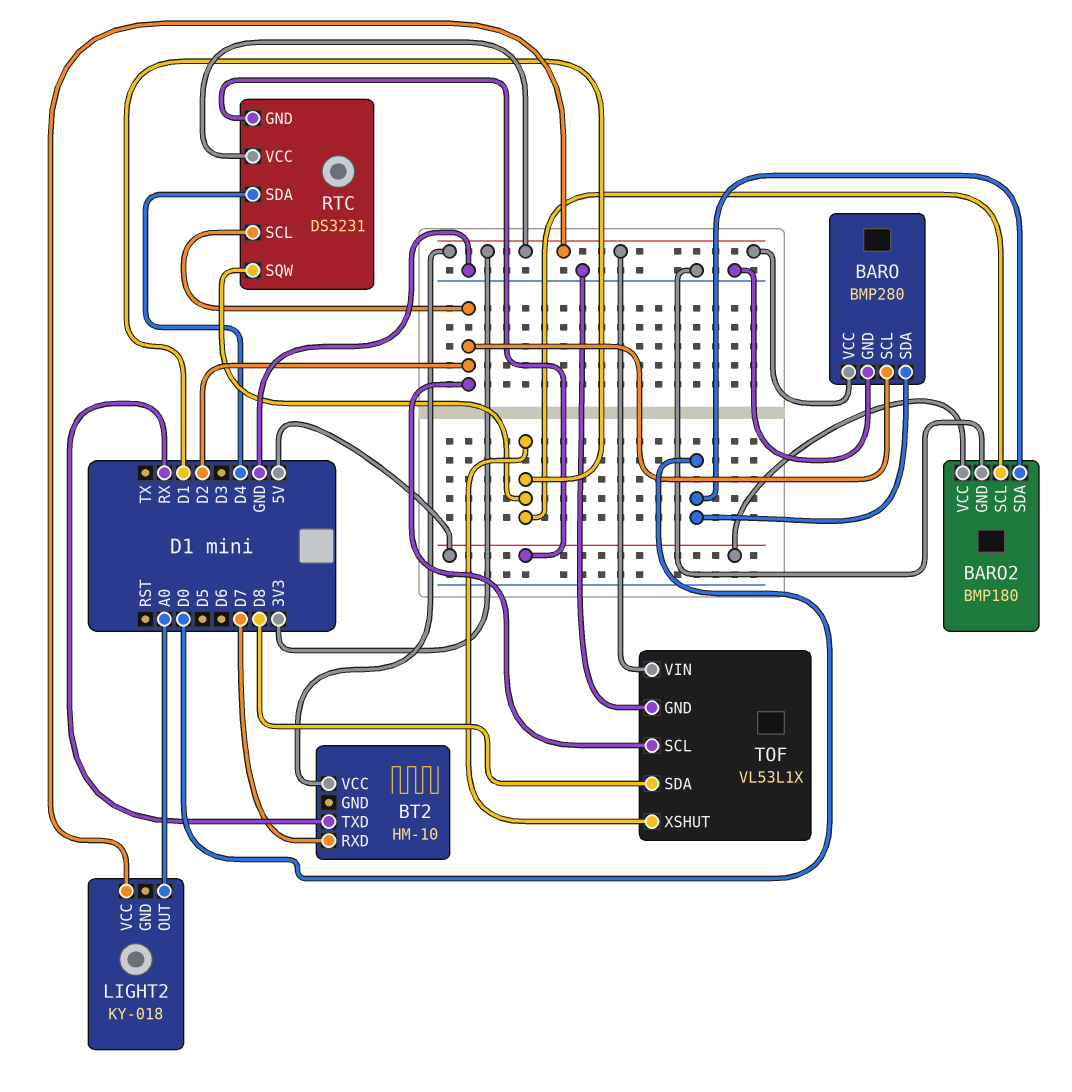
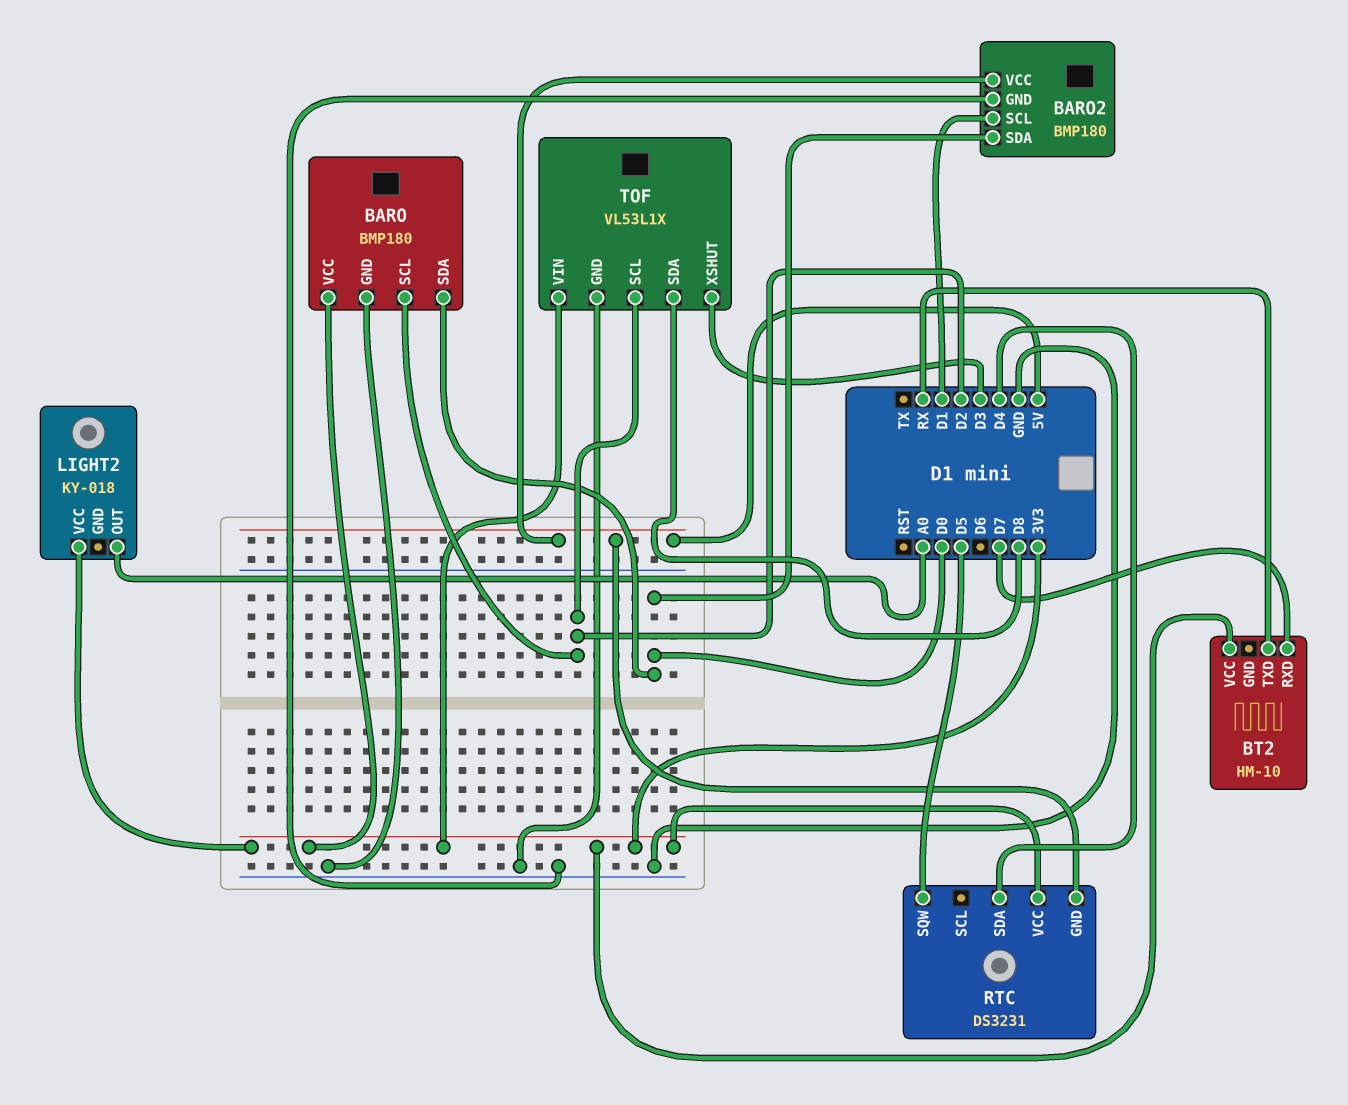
BARO: BMP280 -> BMP180
RTC pin SCL: D2 -> none
RTC pin SQW: D1 -> D5
TOF pin XSHUT: D1 -> D3

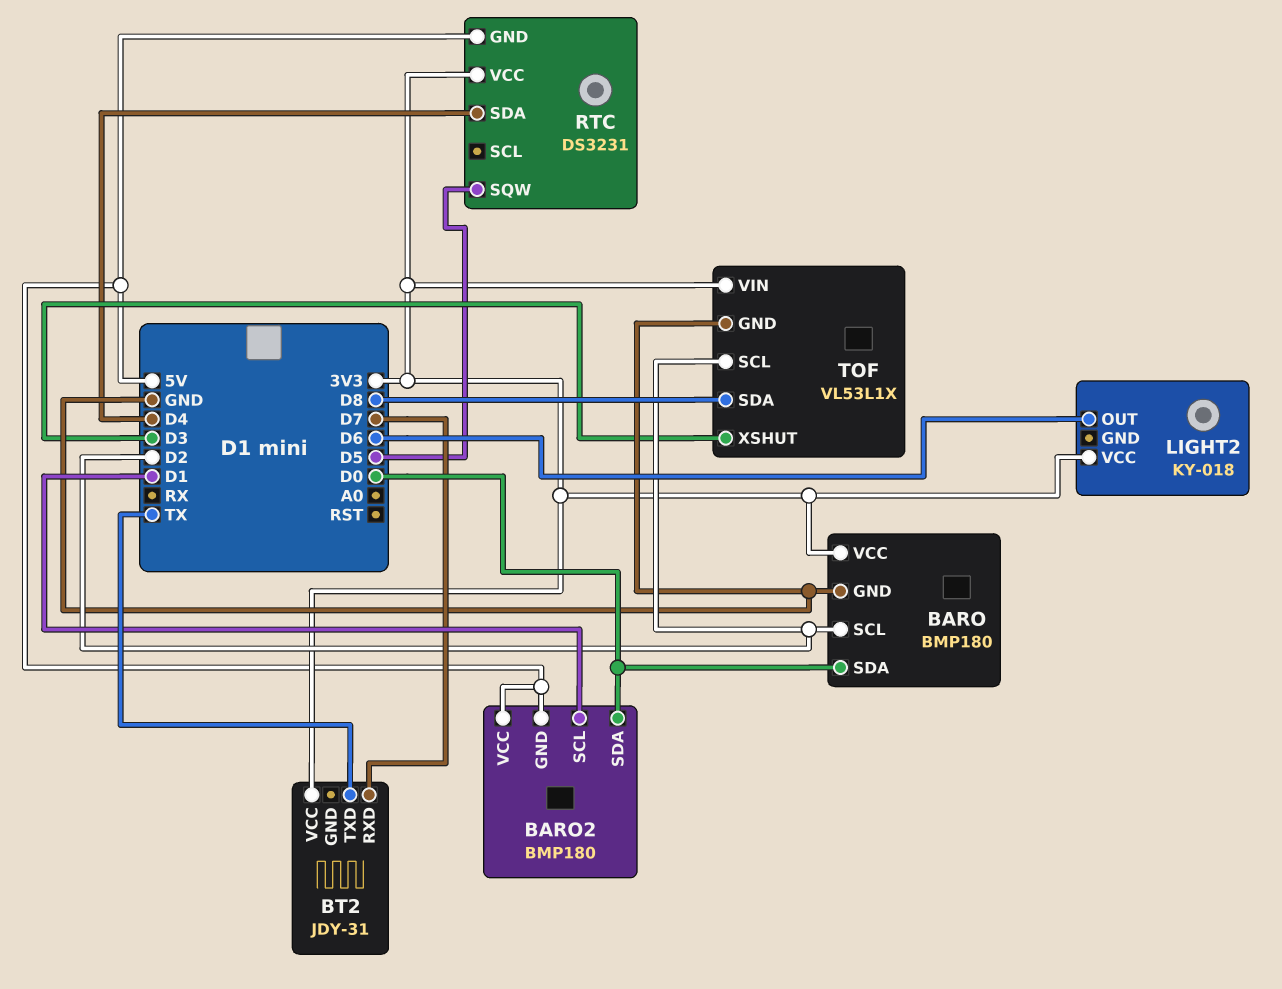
BARO2 pin GND: GND -> 5V
BT2: HM-10 -> JDY-31
BT2 pin TXD: RX -> TX
LIGHT2 pin OUT: A0 -> D6

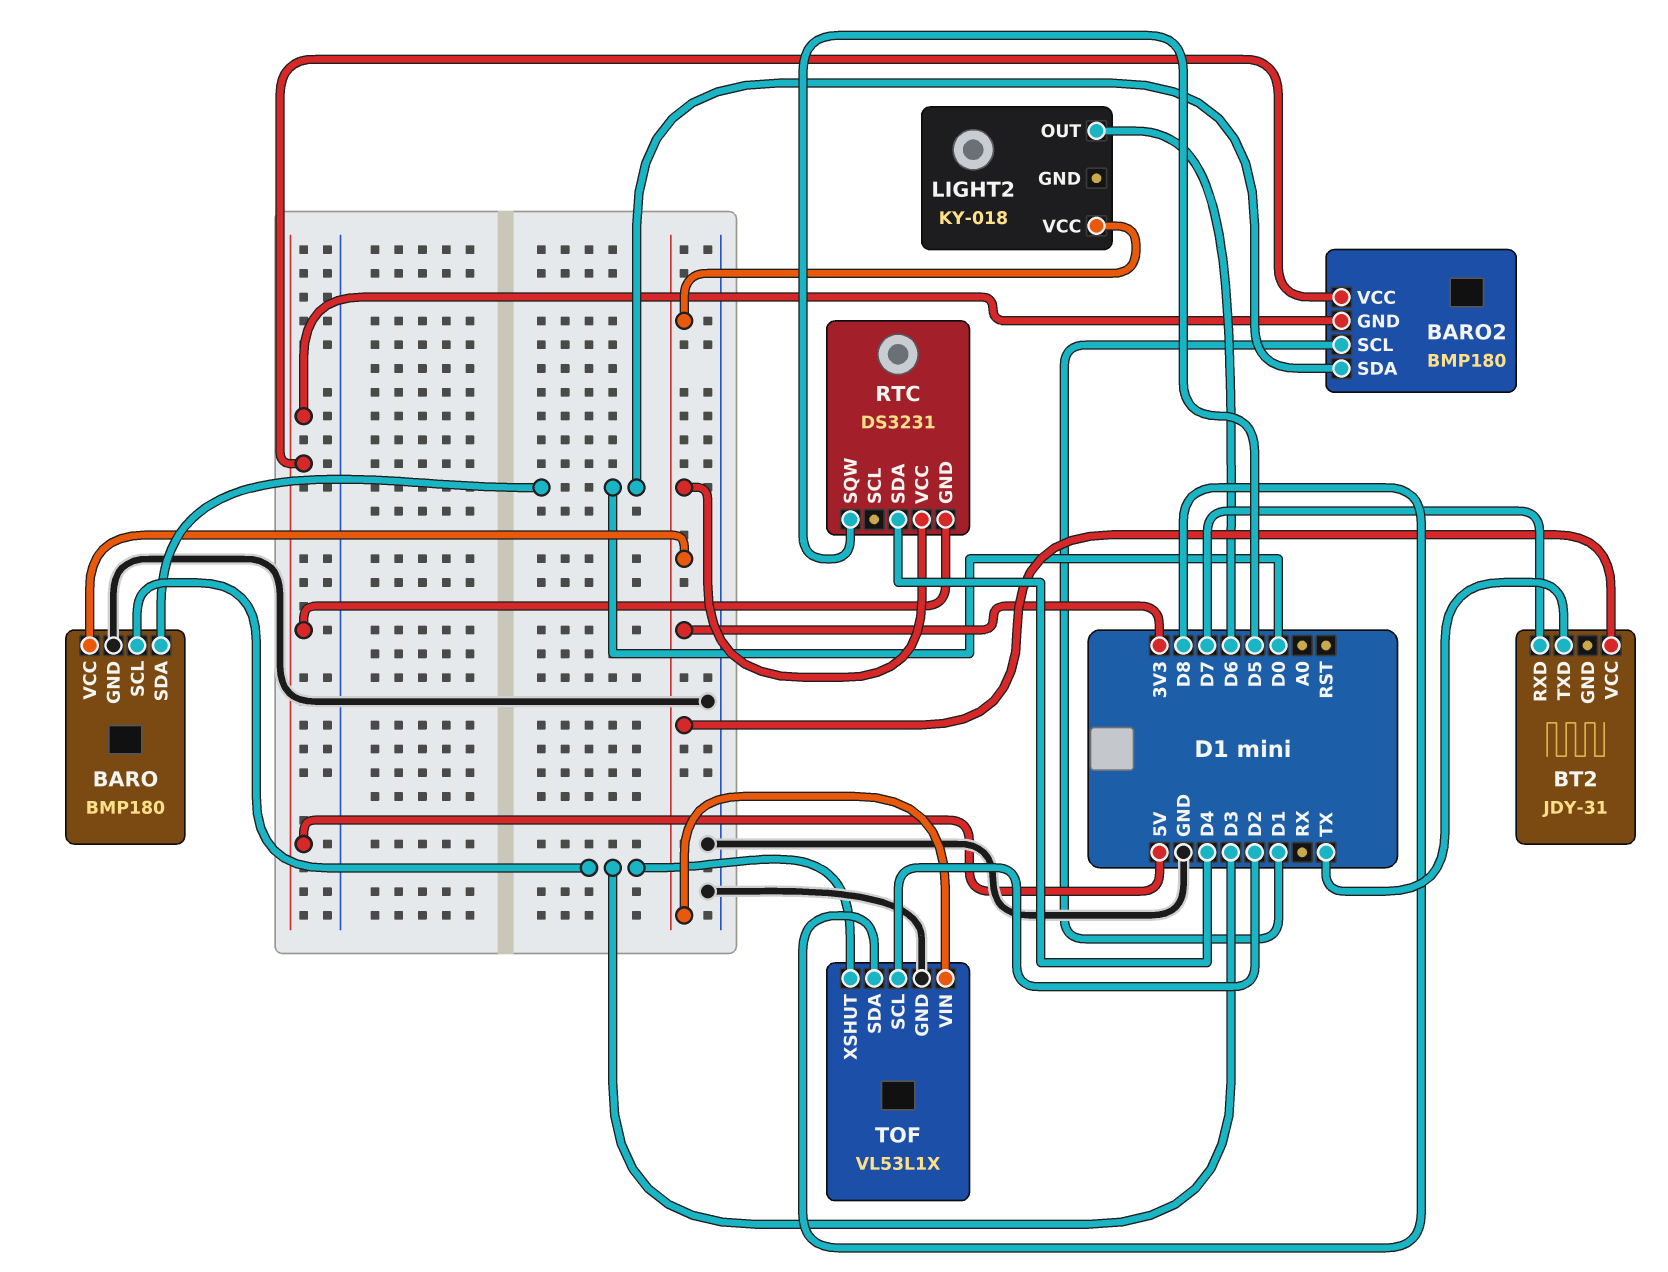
BARO pin SCL: D2 -> D3

